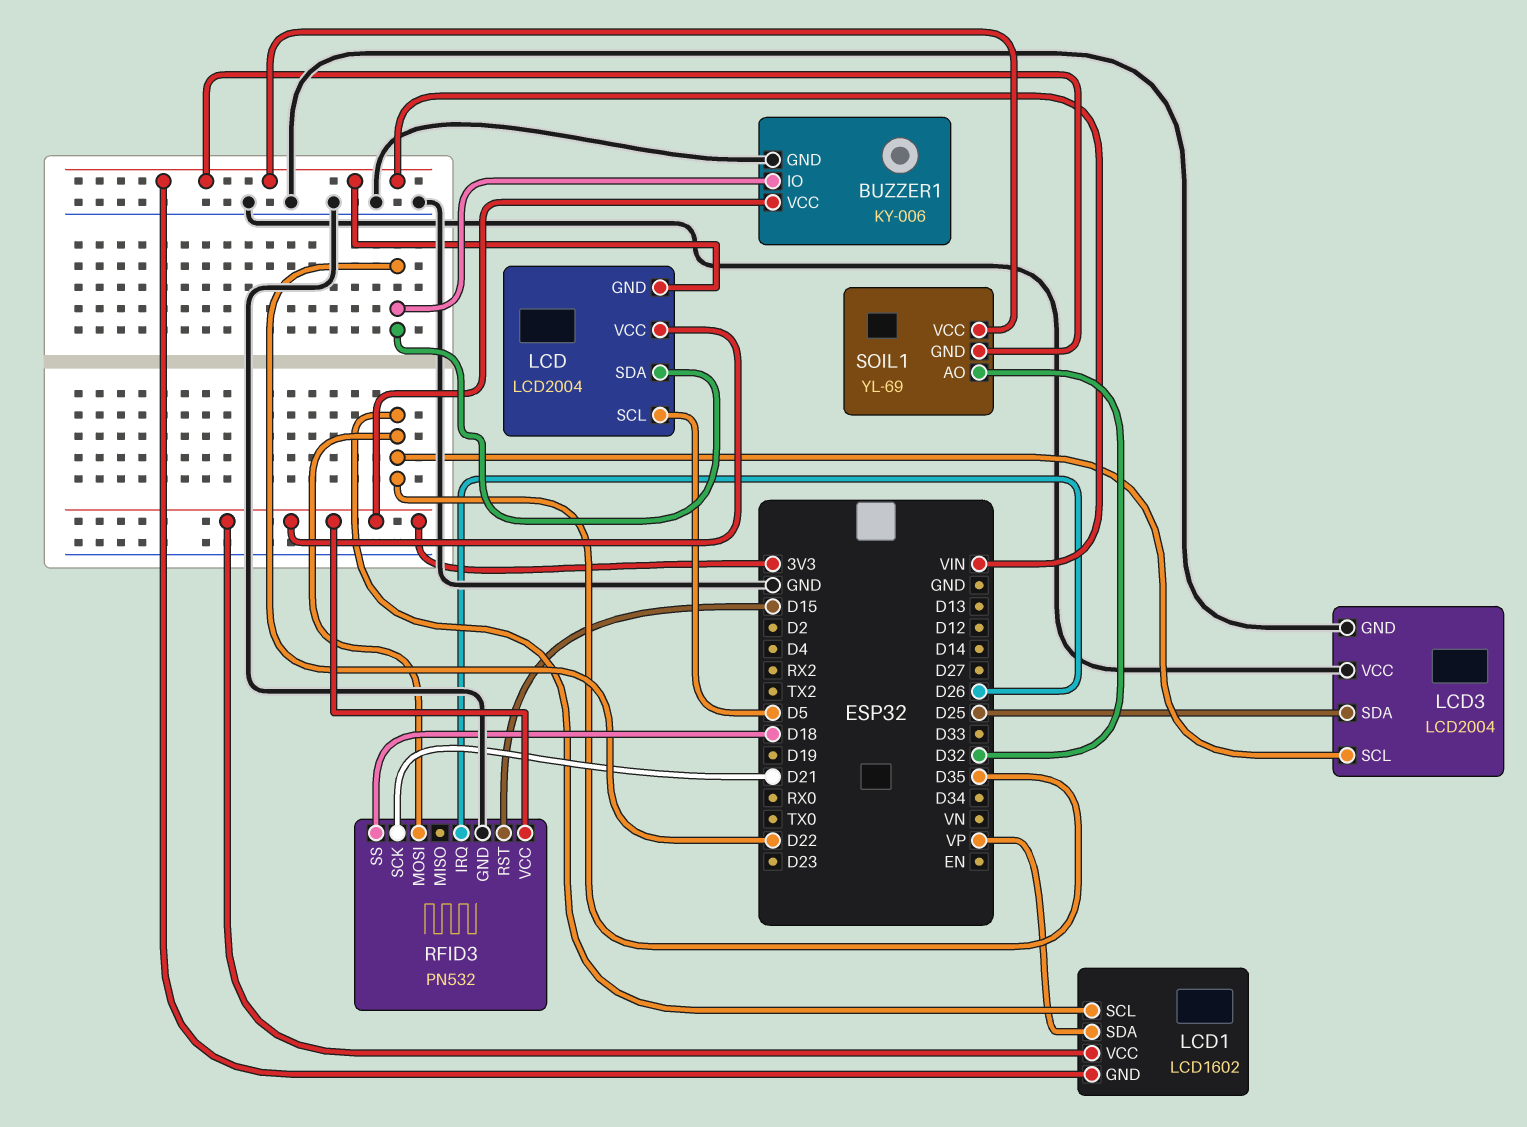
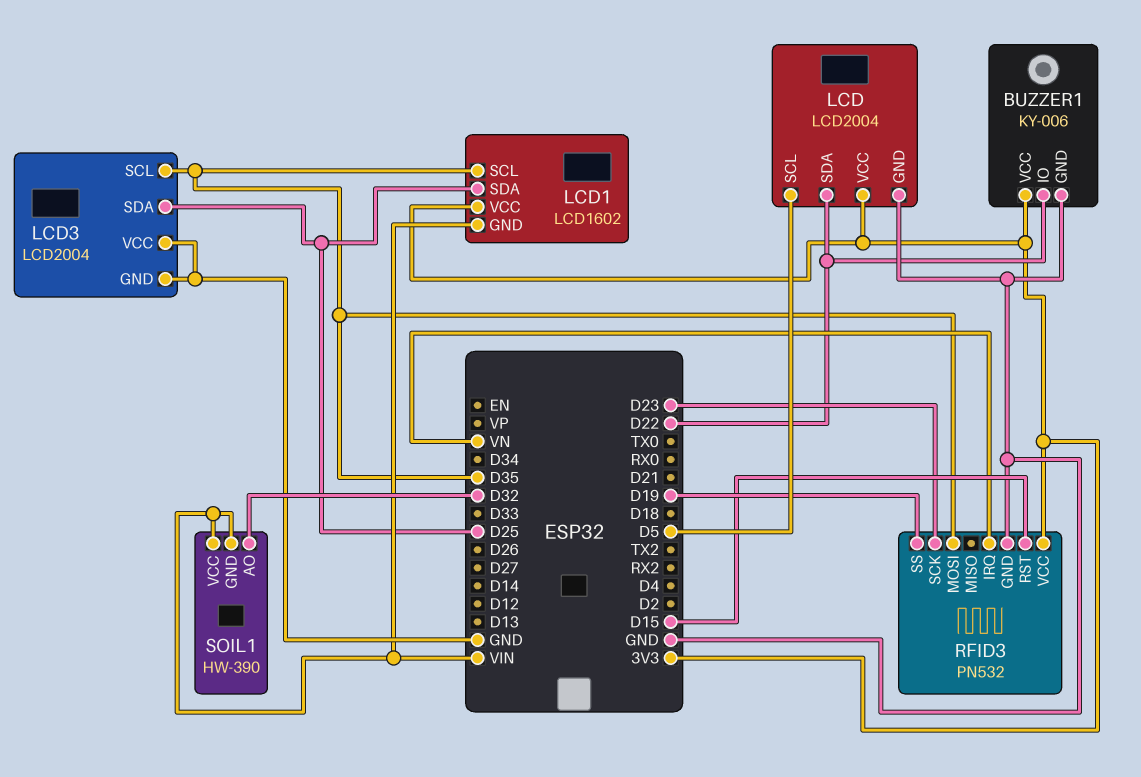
LCD pin GND: VIN -> GND
LCD1 pin SDA: VP -> D25
RFID3 pin IRQ: D26 -> VN
RFID3 pin SCK: D21 -> D23
RFID3 pin SS: D18 -> D19
SOIL1: YL-69 -> HW-390

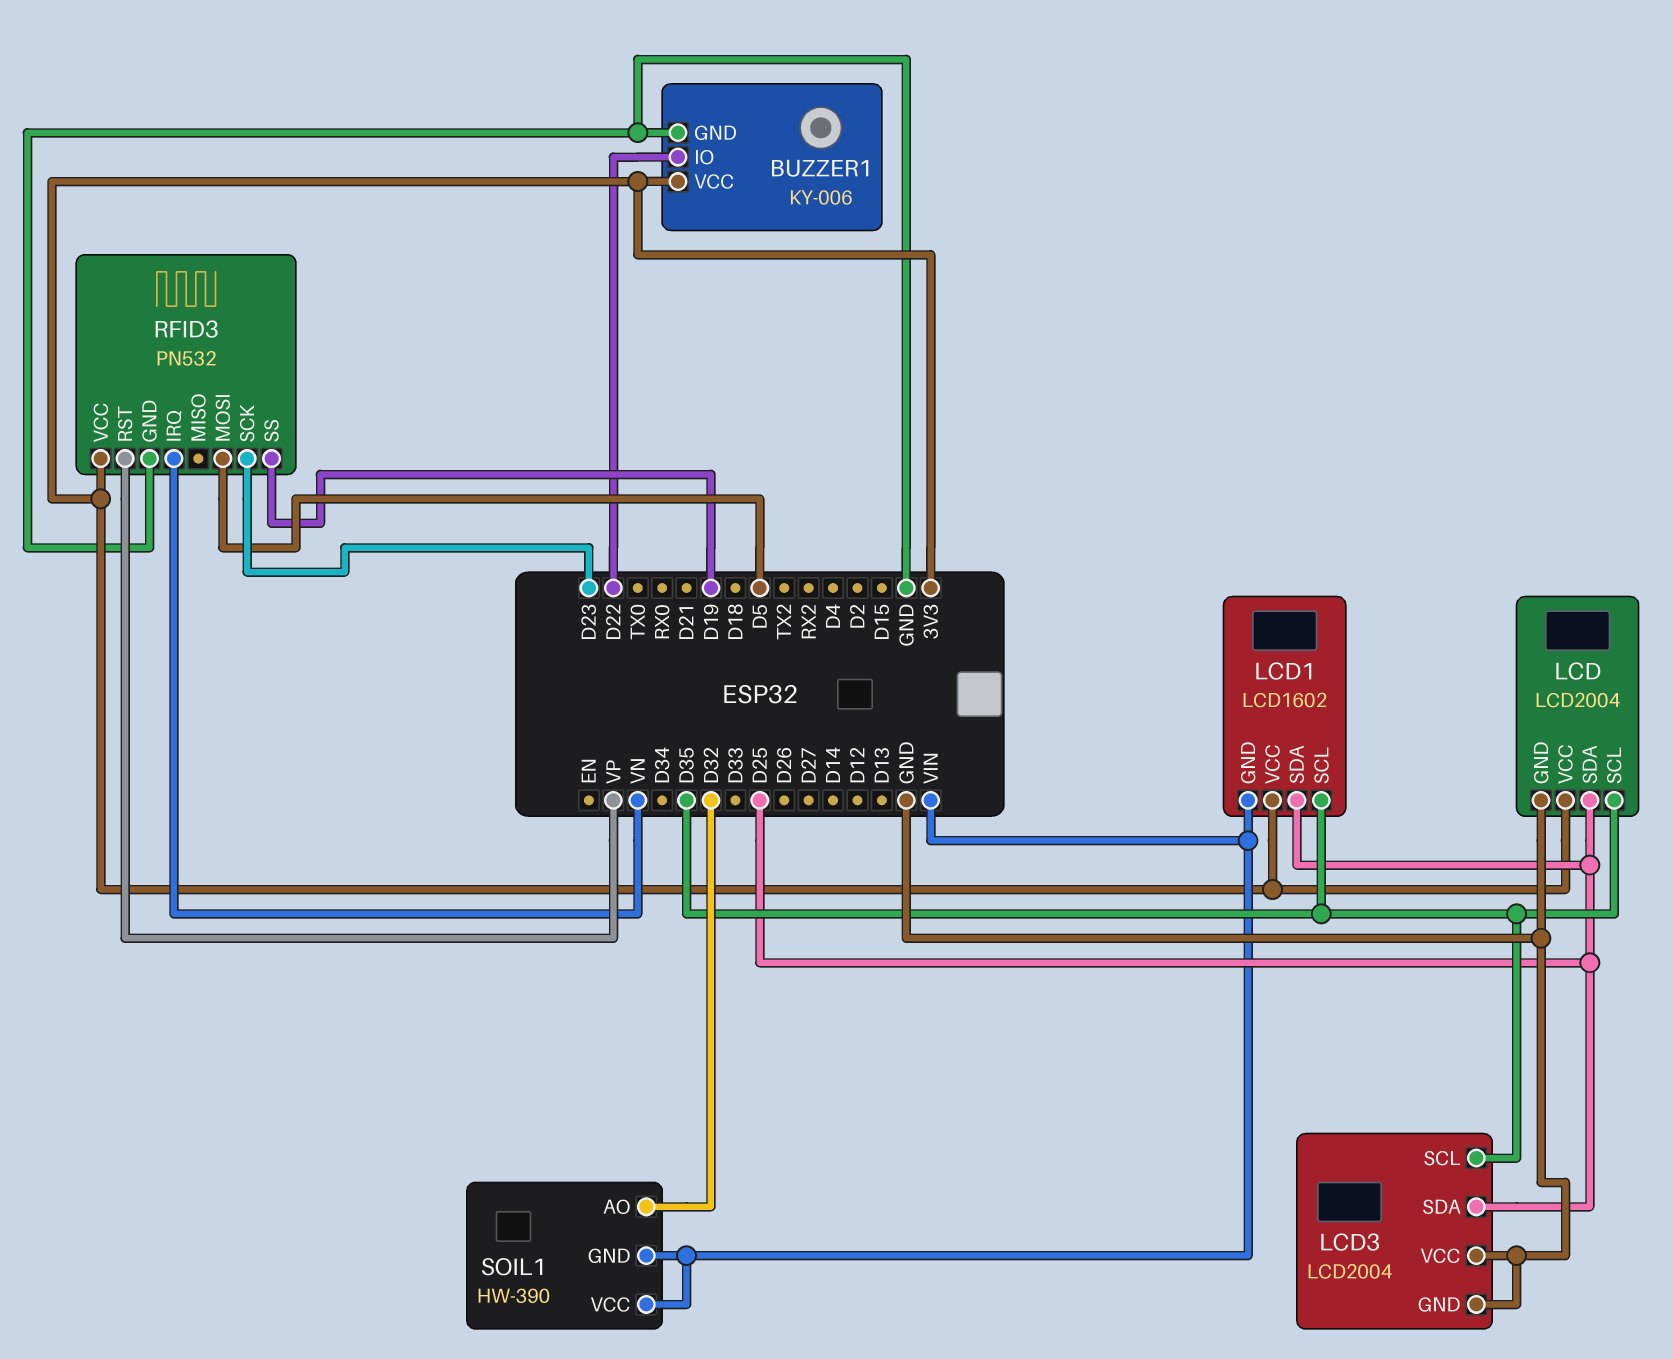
LCD pin SCL: D5 -> D35
LCD pin SDA: D22 -> D25
RFID3 pin MOSI: D35 -> D5
RFID3 pin RST: D15 -> VP

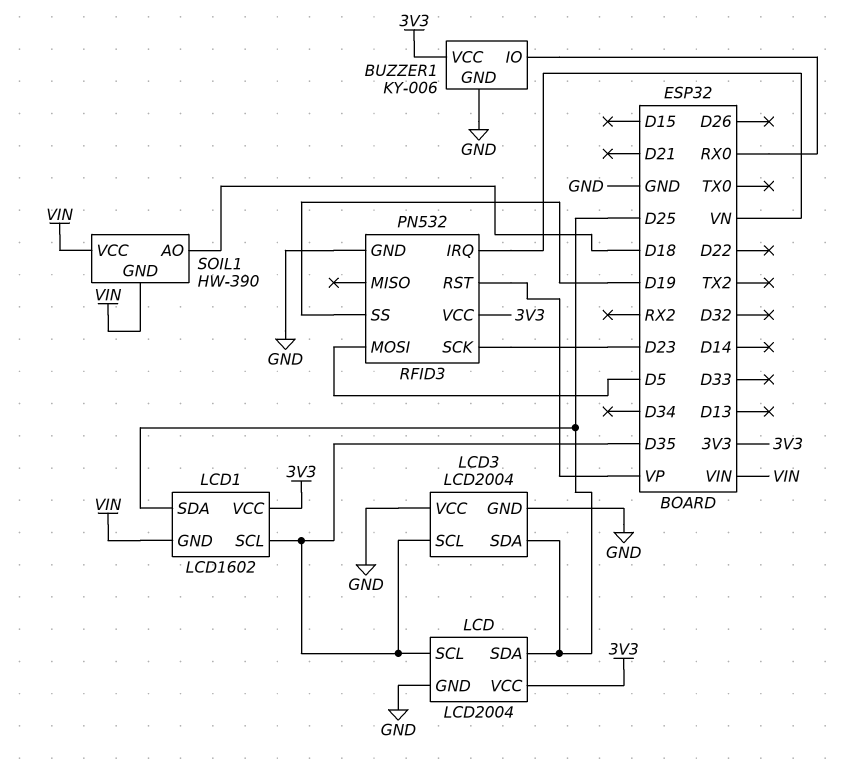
BUZZER1 pin IO: D22 -> RX0
SOIL1 pin AO: D32 -> D18

